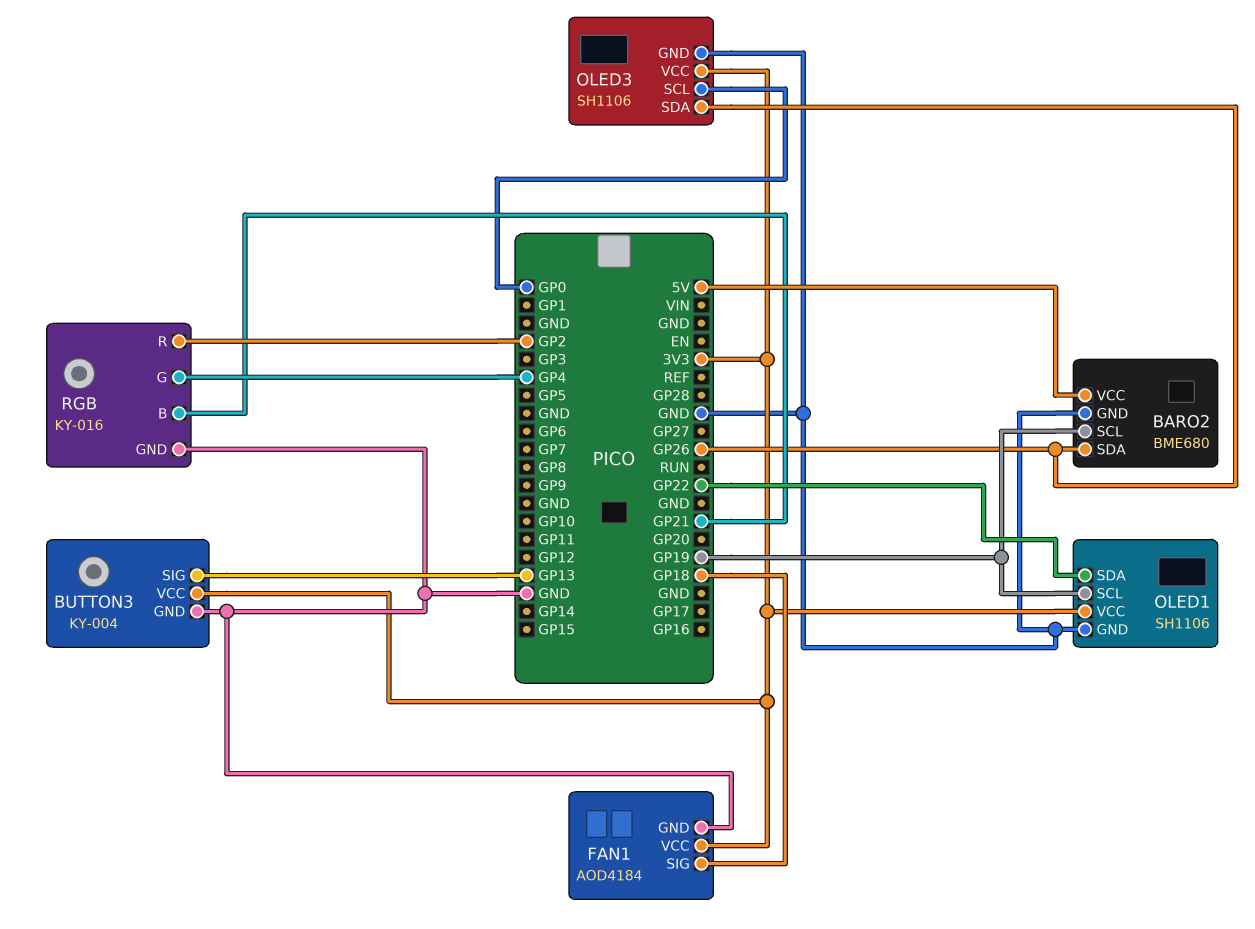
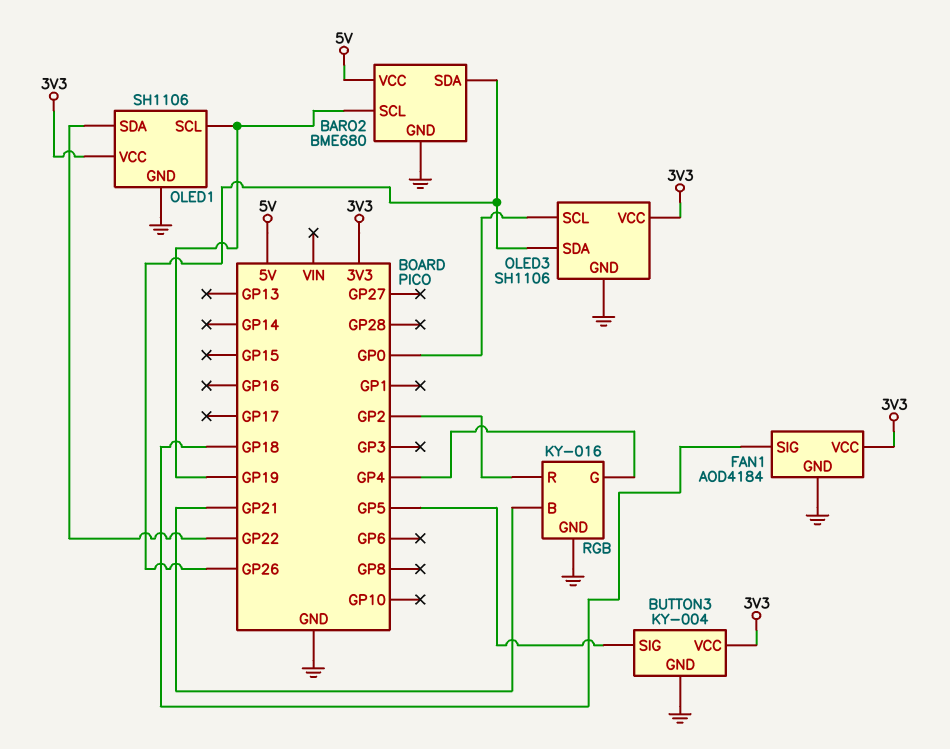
BUTTON3 pin SIG: GP13 -> GP5

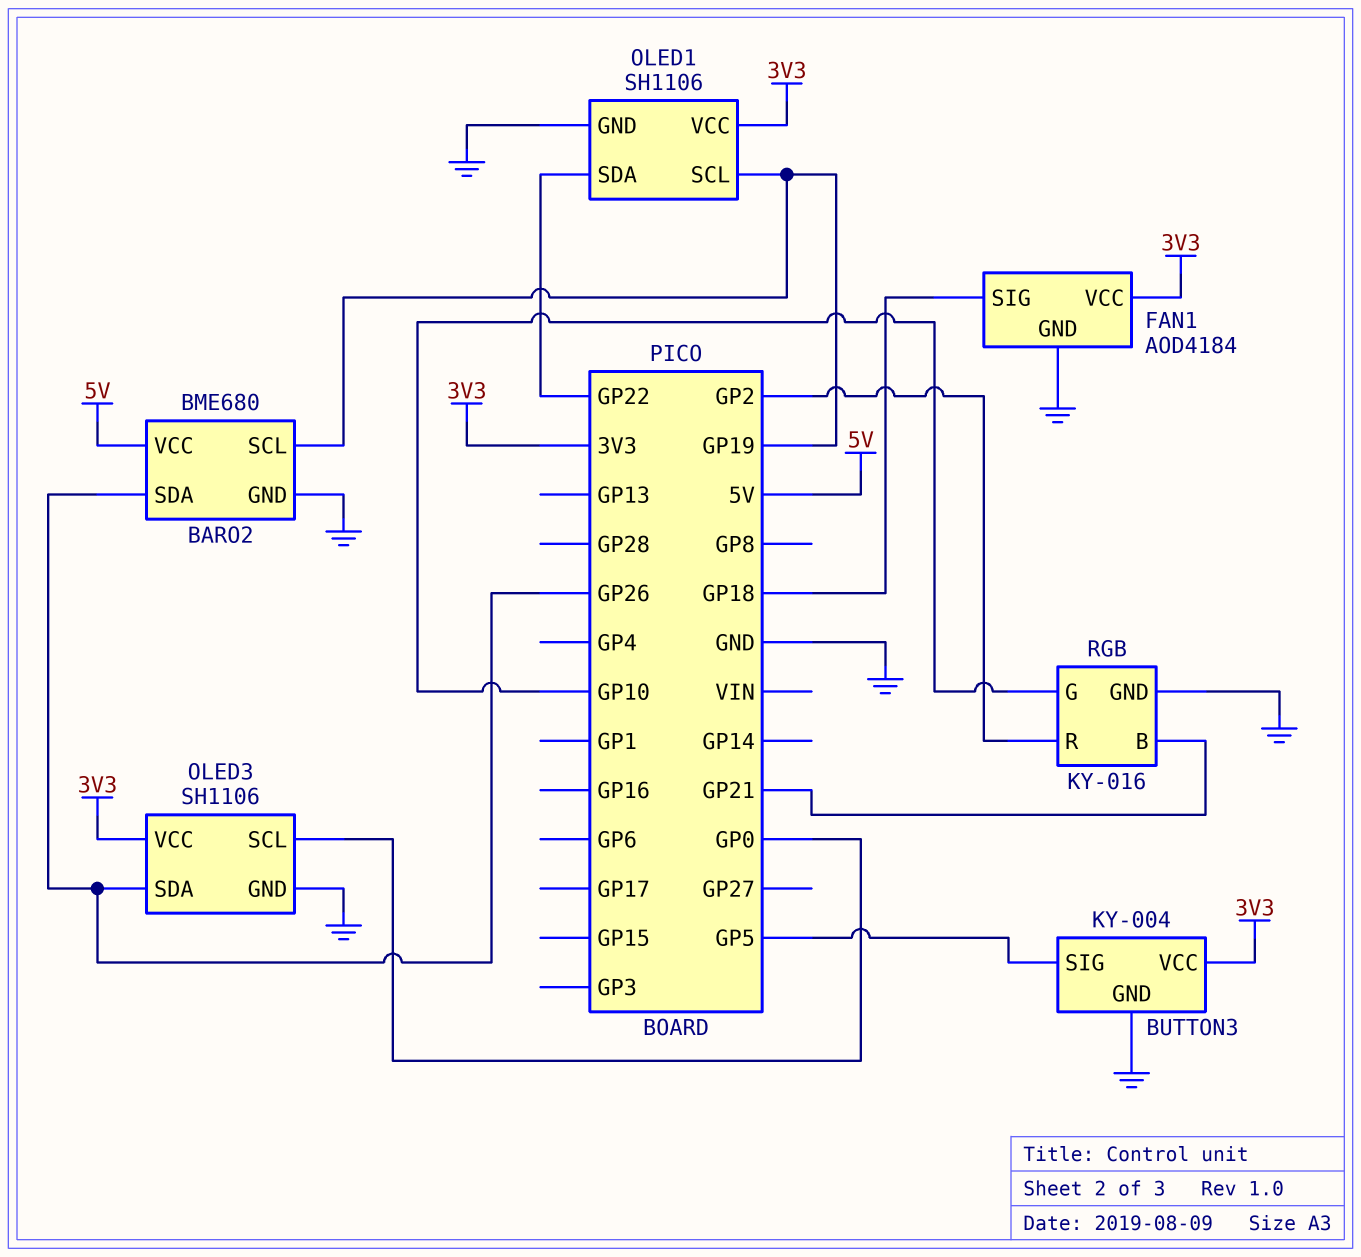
RGB pin G: GP4 -> GP10

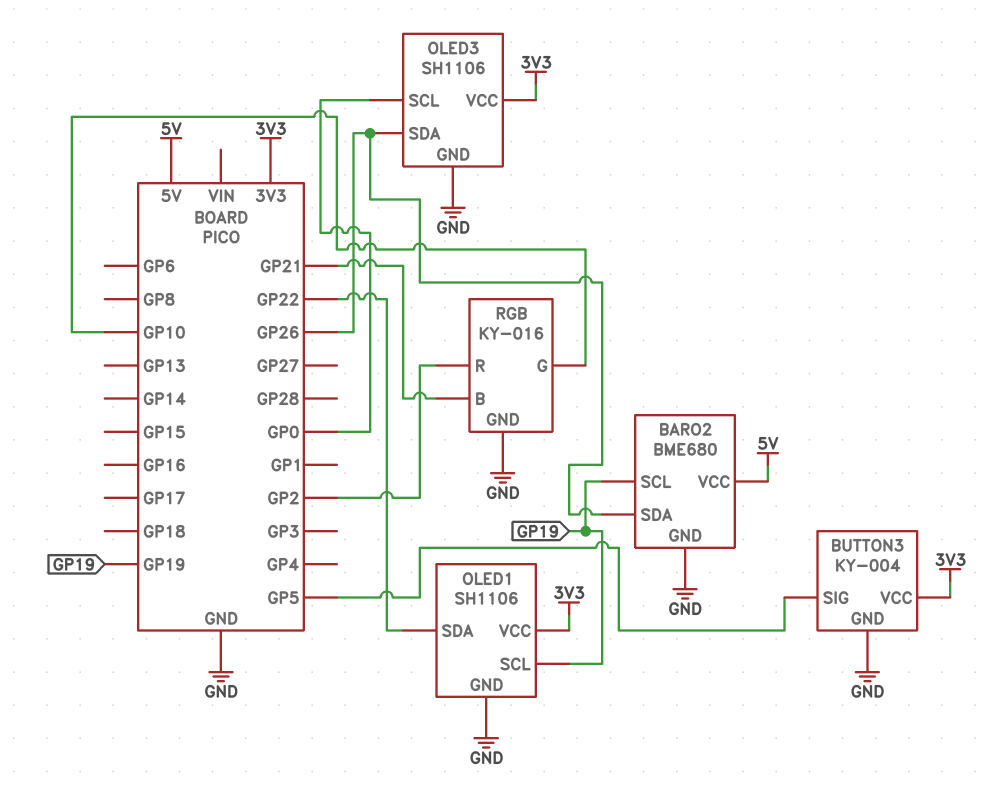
FAN1: AOD4184 -> none
FAN1 pin GND: GND -> none
FAN1 pin SIG: GP18 -> none
FAN1 pin VCC: 3V3 -> none

